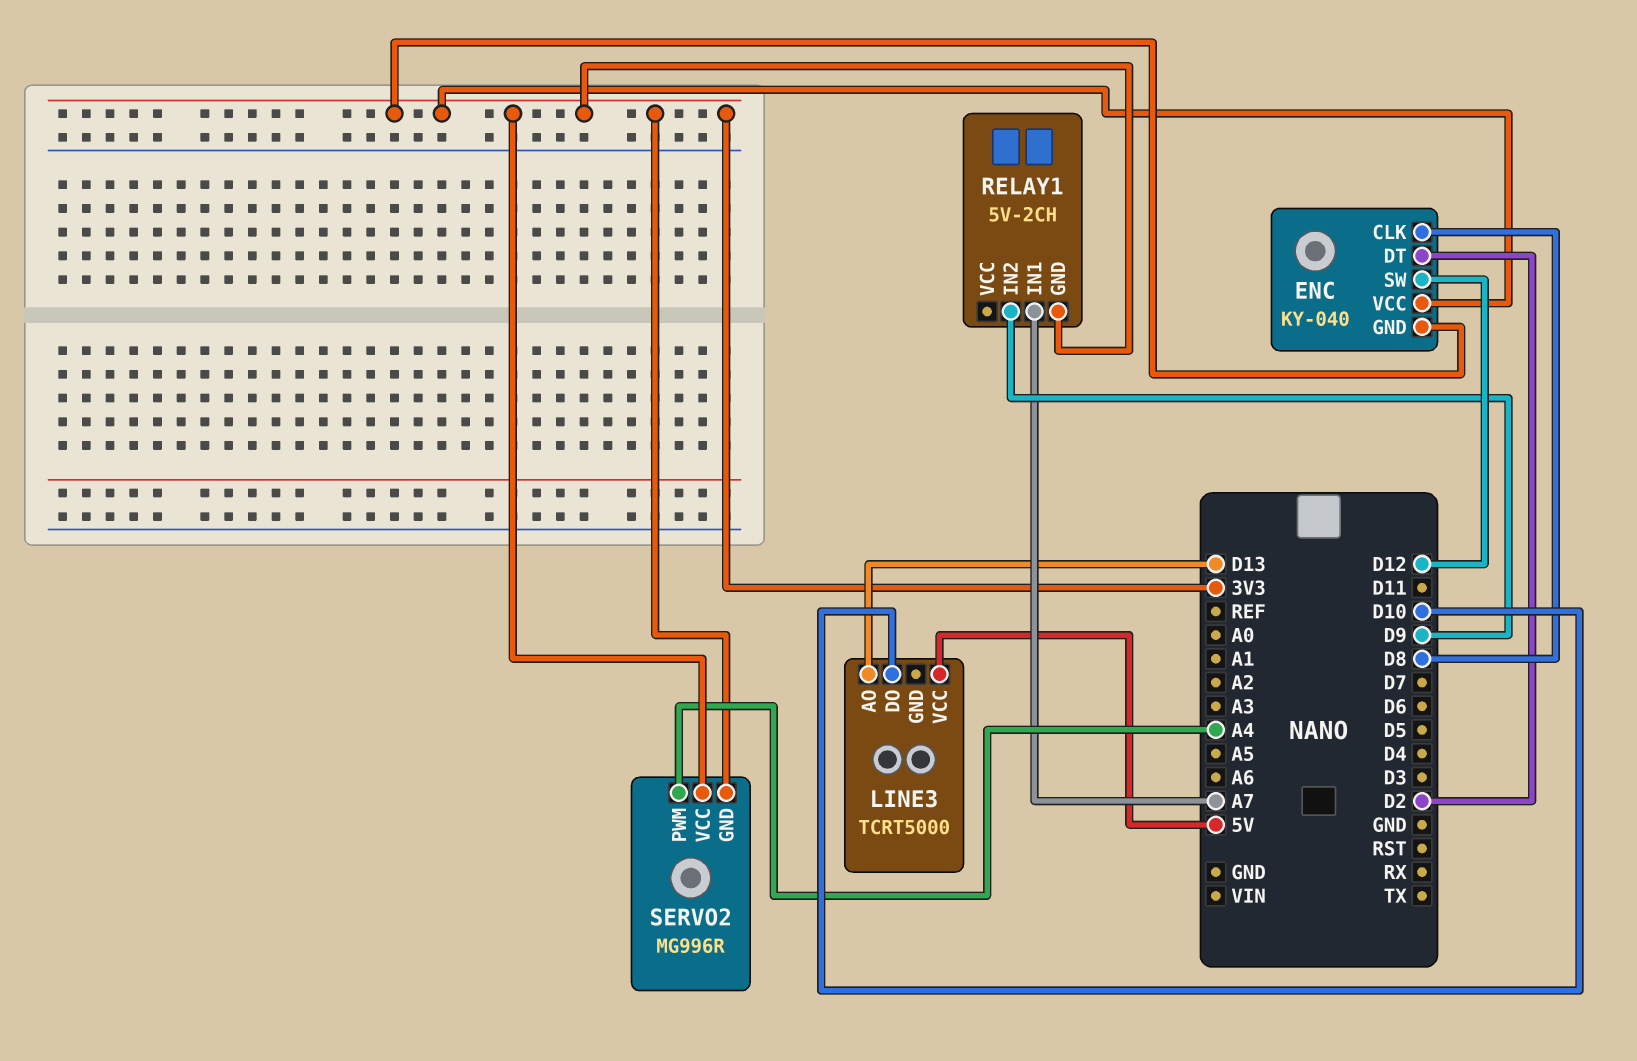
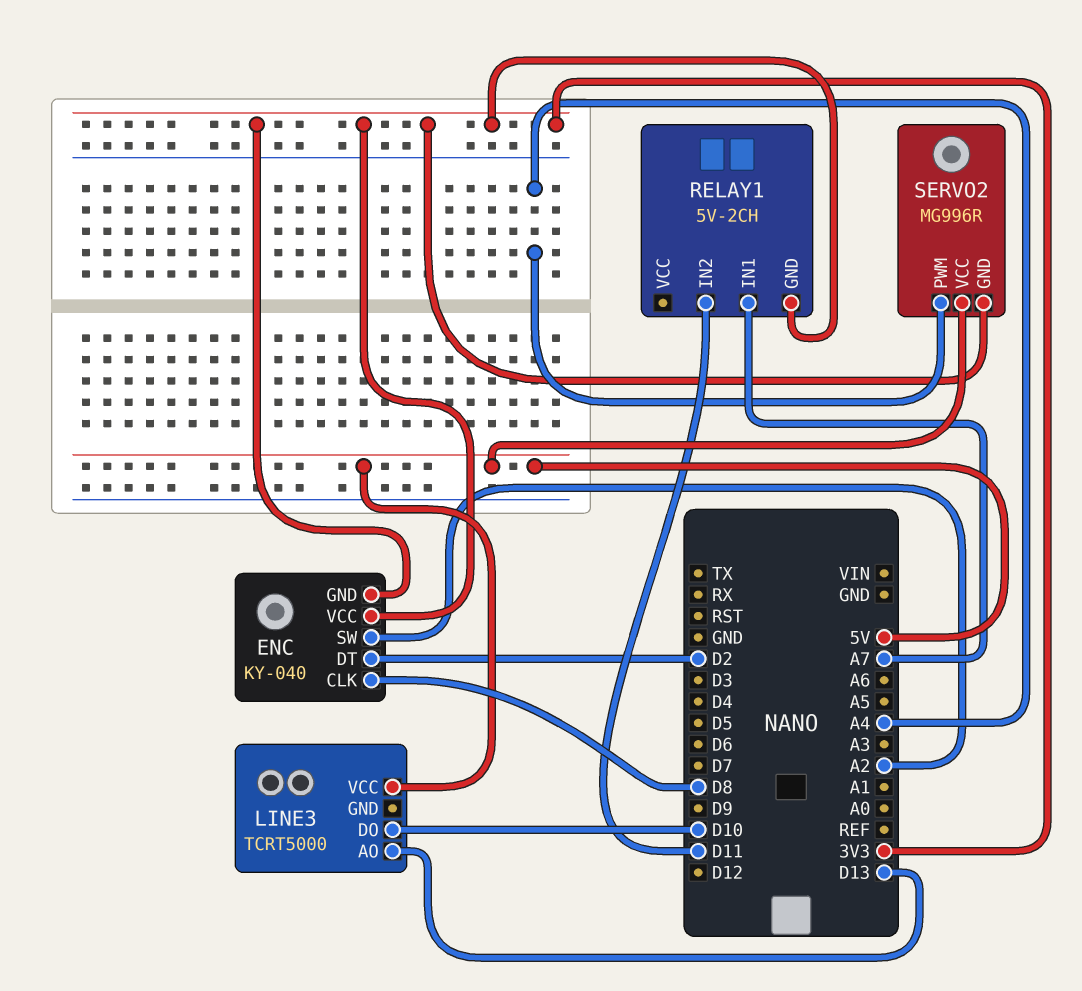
ENC pin SW: D12 -> A2
RELAY1 pin IN2: D9 -> D11
SERVO2 pin VCC: 3V3 -> 5V

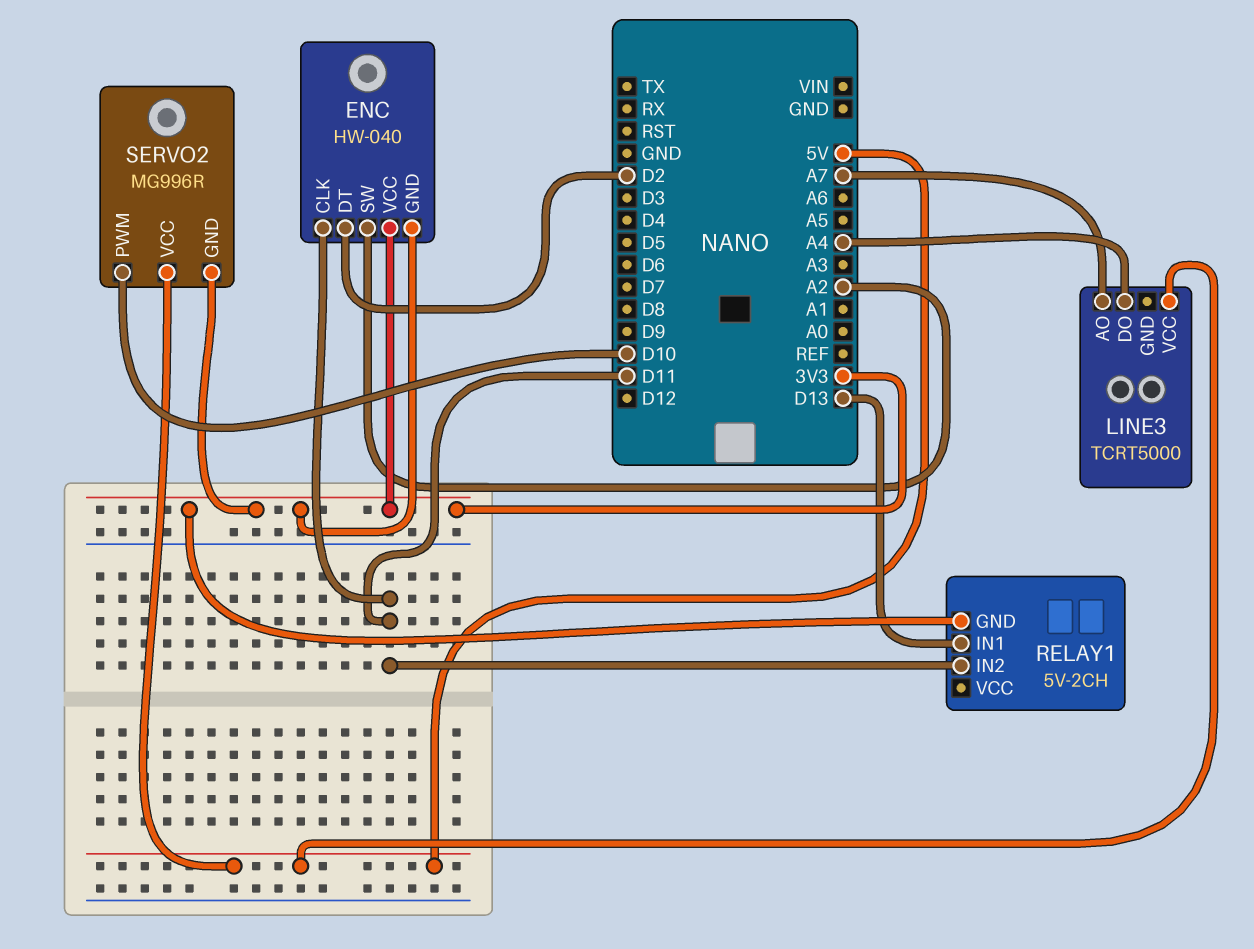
ENC: KY-040 -> HW-040
ENC pin CLK: D8 -> D11
LINE3 pin AO: D13 -> A7
LINE3 pin DO: D10 -> A4
RELAY1 pin IN1: A7 -> D13
SERVO2 pin PWM: A4 -> D10

